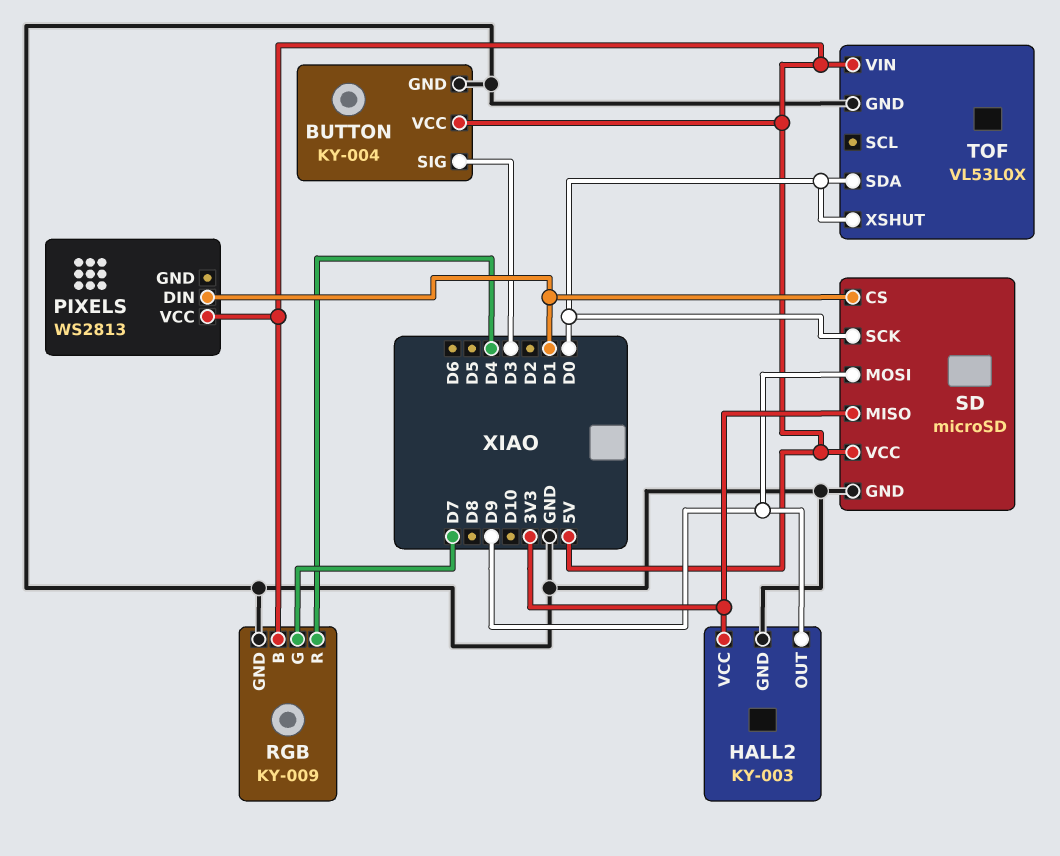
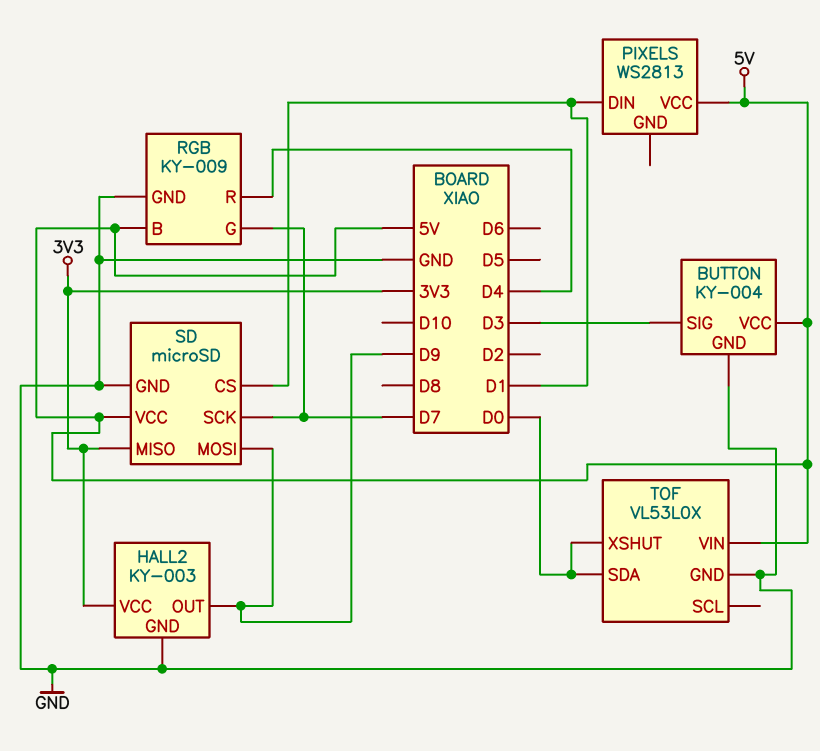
SD pin SCK: D0 -> D7

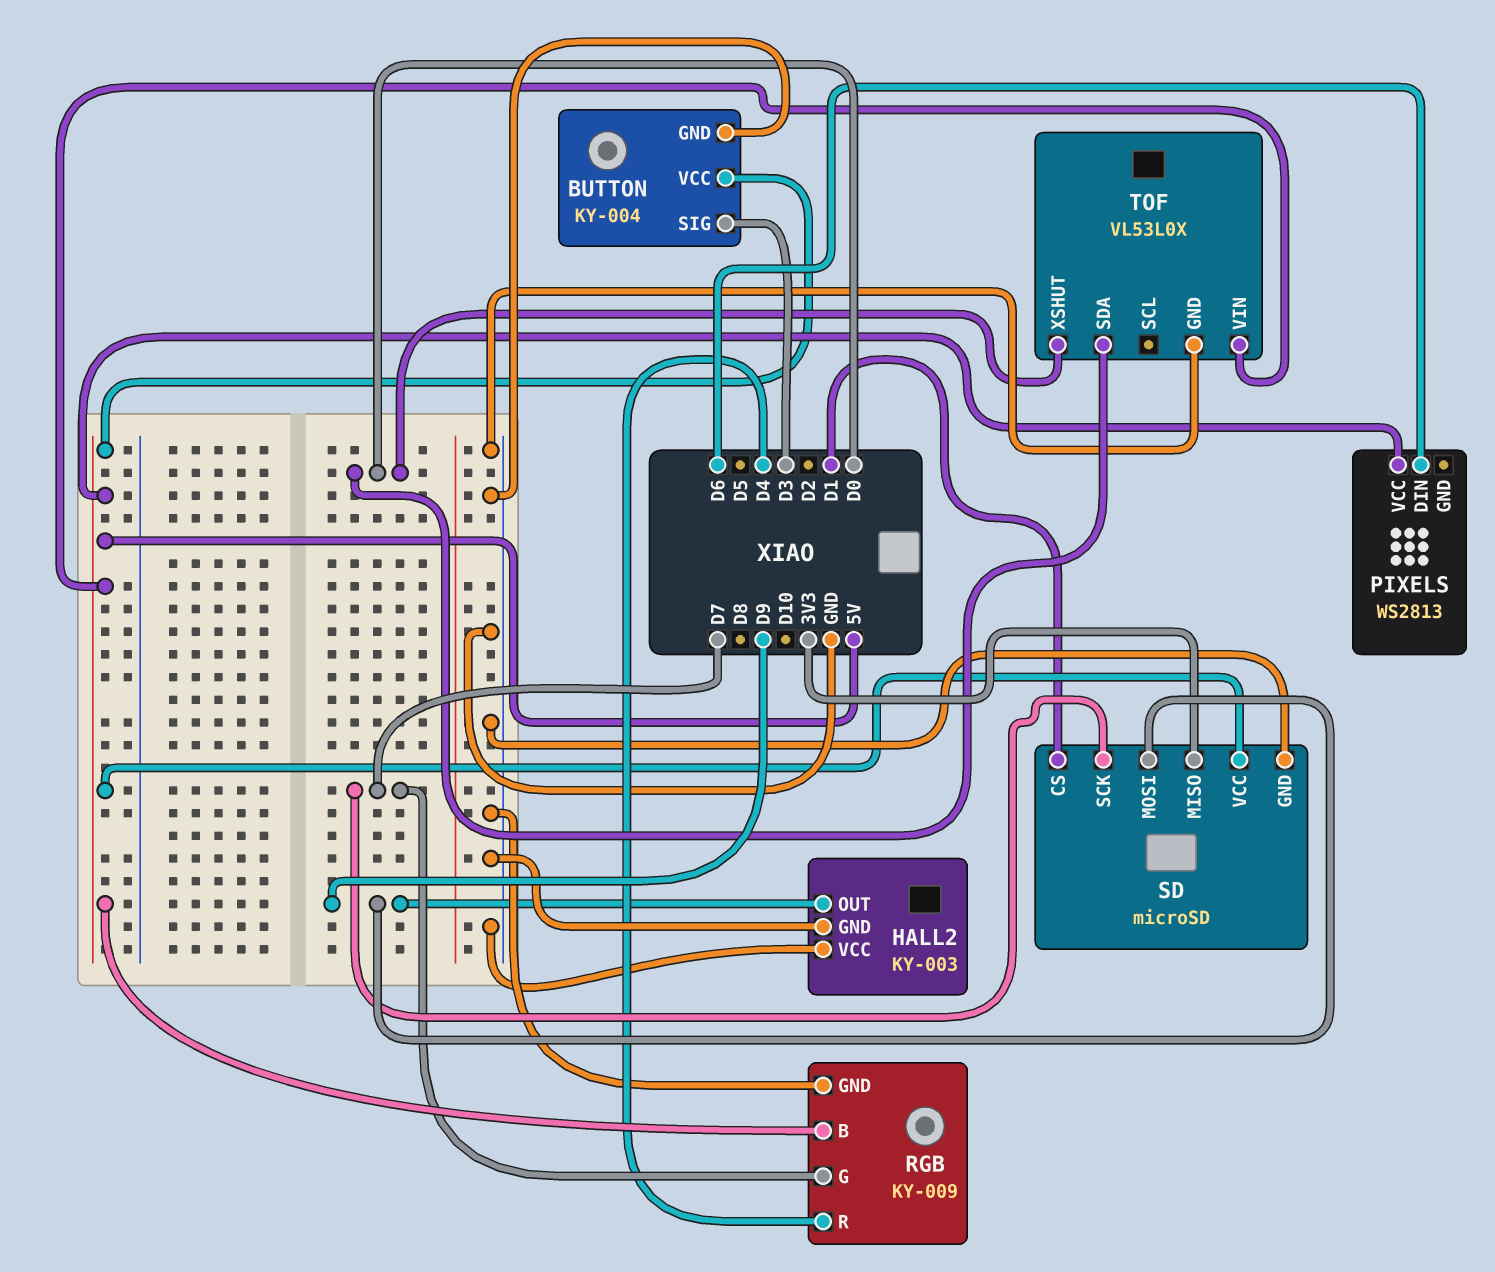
HALL2 pin VCC: 3V3 -> GND
PIXELS pin DIN: D1 -> D6

